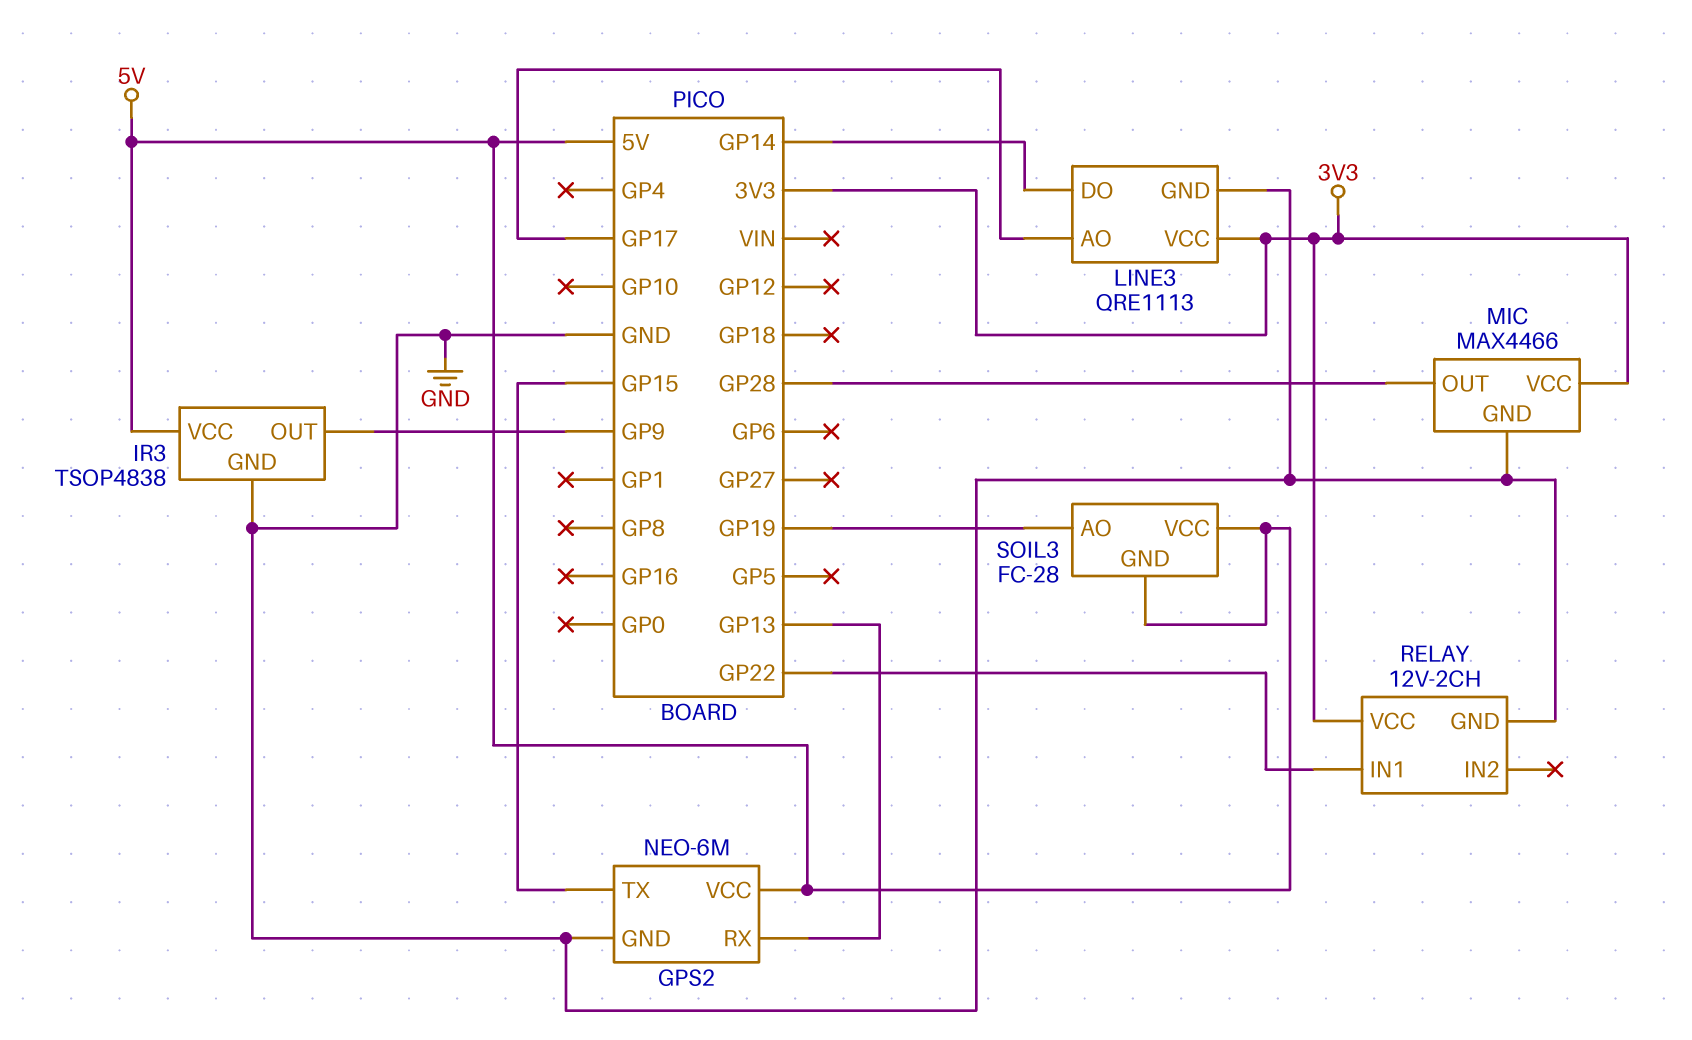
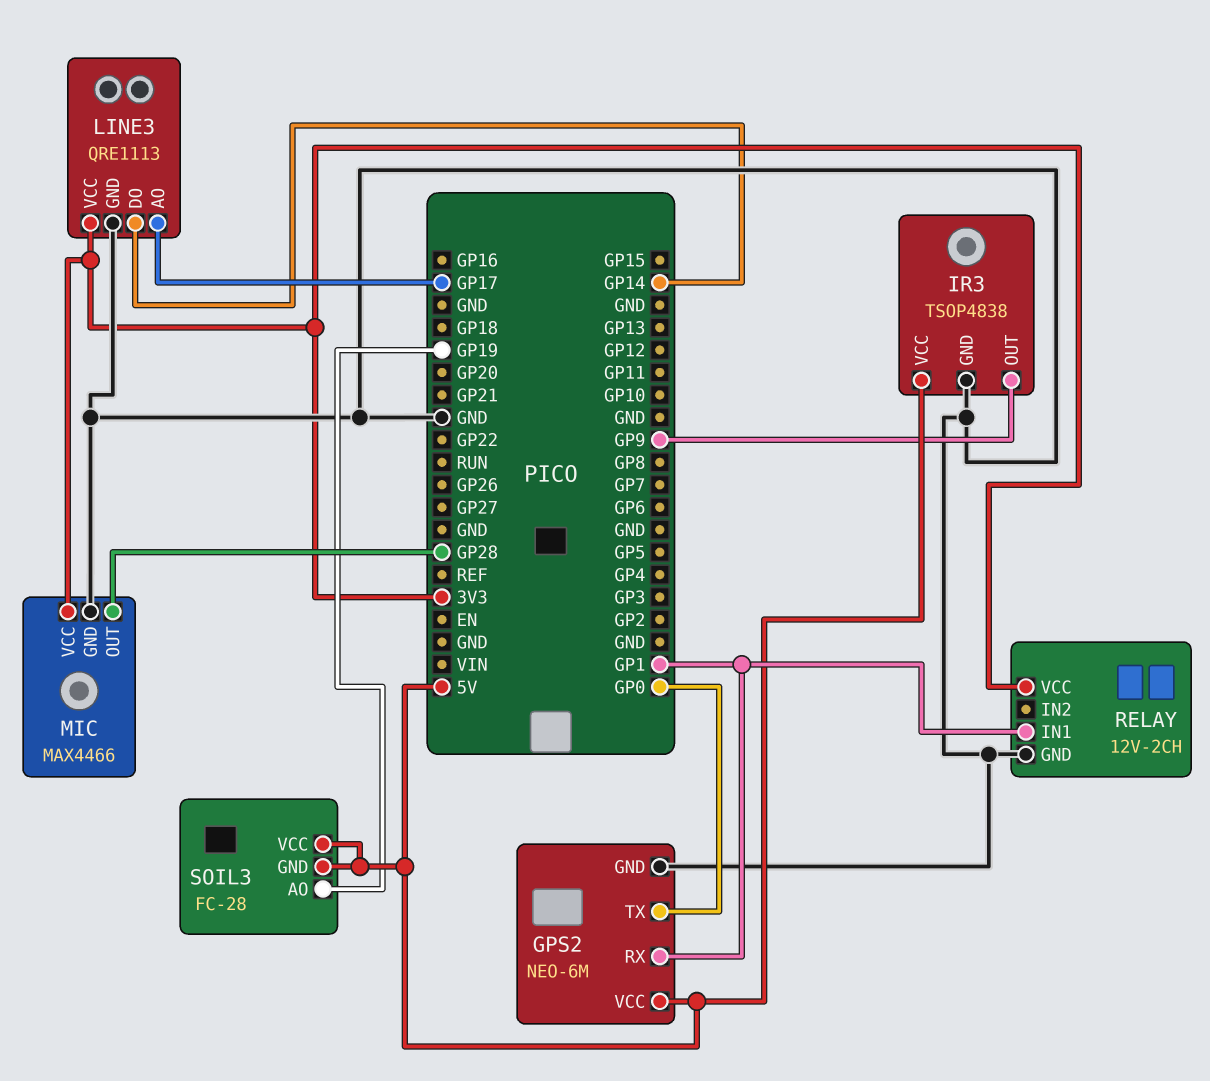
GPS2 pin RX: GP13 -> GP1
GPS2 pin TX: GP15 -> GP0
RELAY pin IN1: GP22 -> GP1

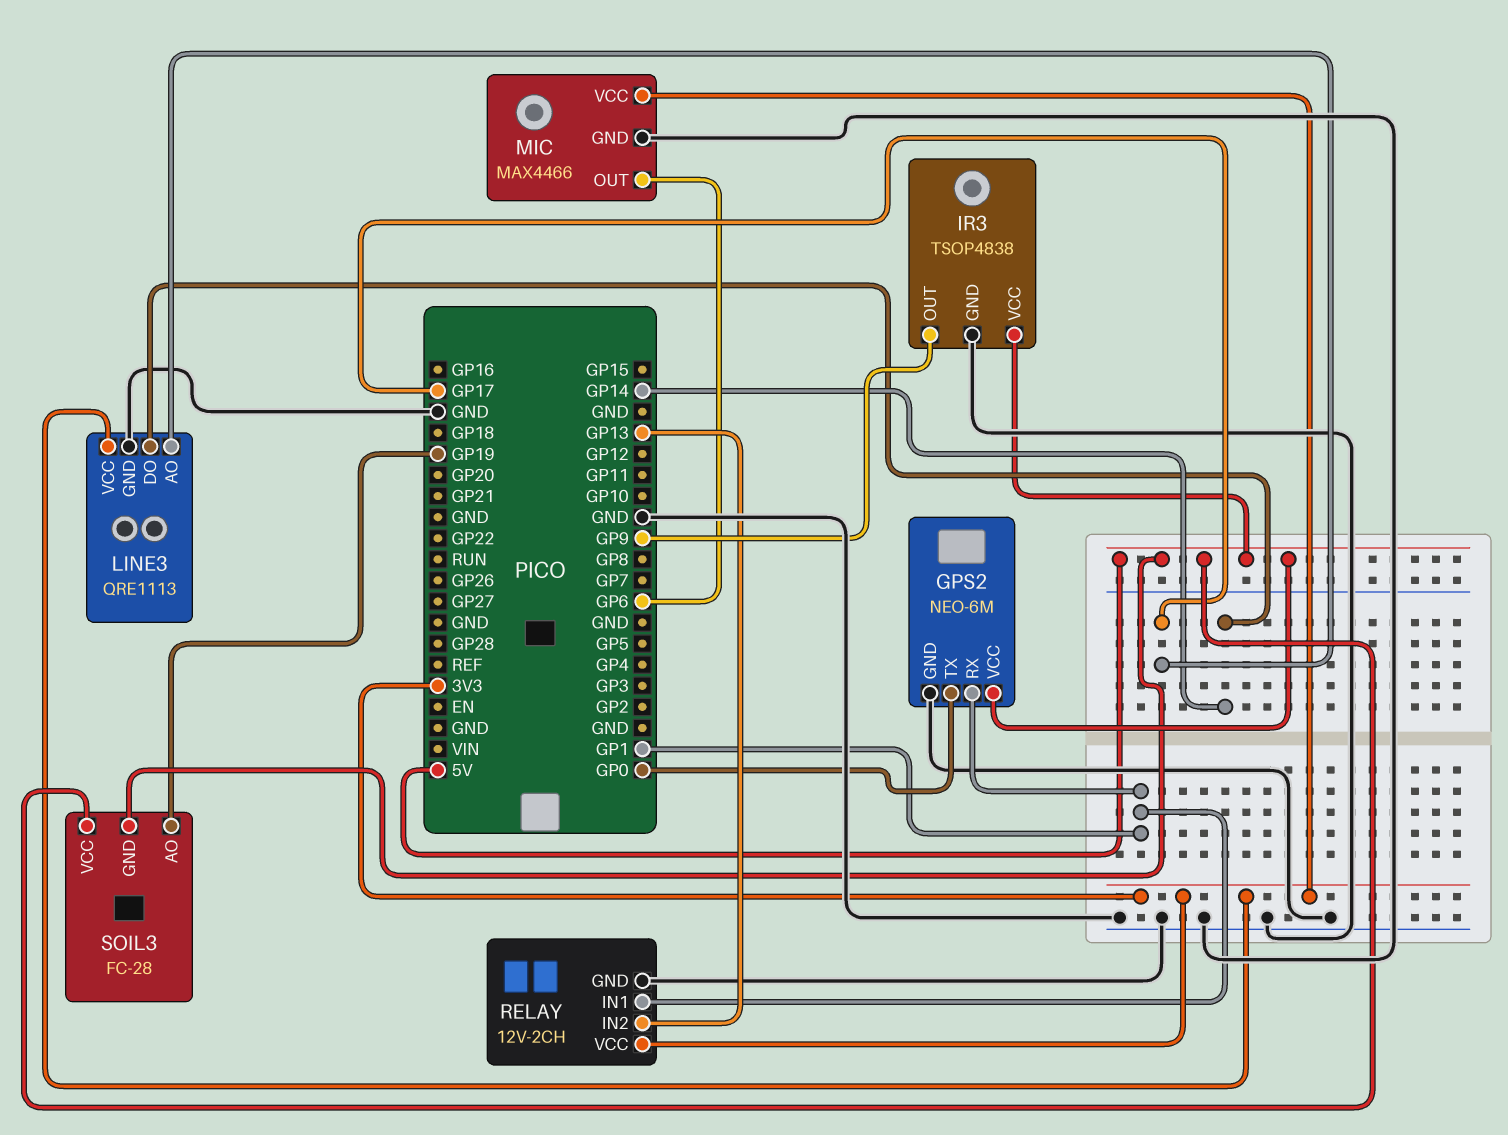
MIC pin OUT: GP28 -> GP6
RELAY pin IN2: none -> GP13

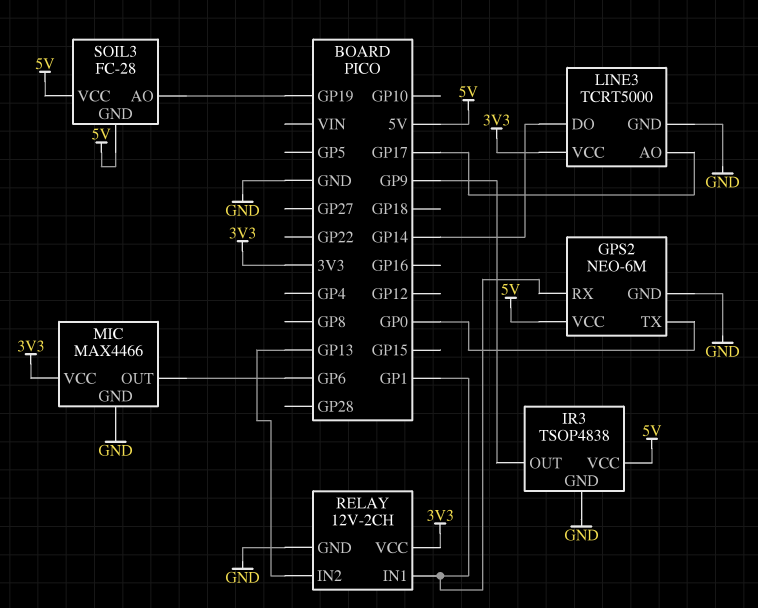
LINE3: QRE1113 -> TCRT5000

